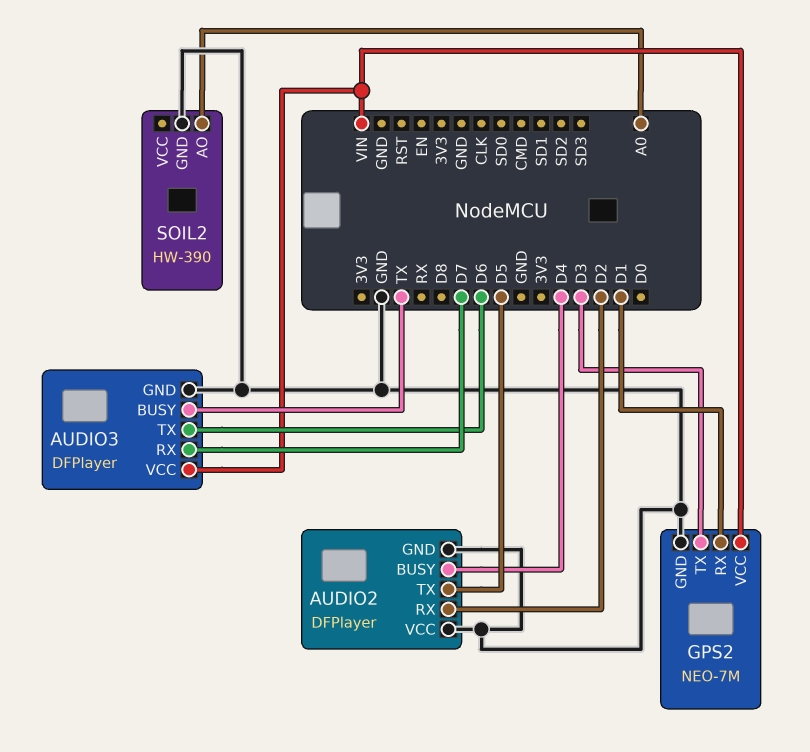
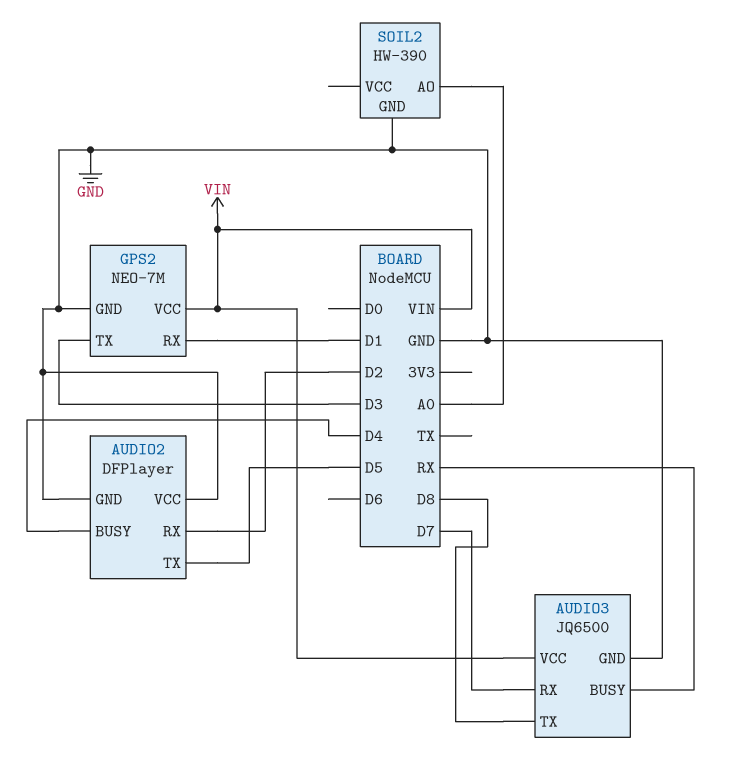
AUDIO3: DFPlayer -> JQ6500
AUDIO3 pin BUSY: TX -> RX
AUDIO3 pin TX: D6 -> D8

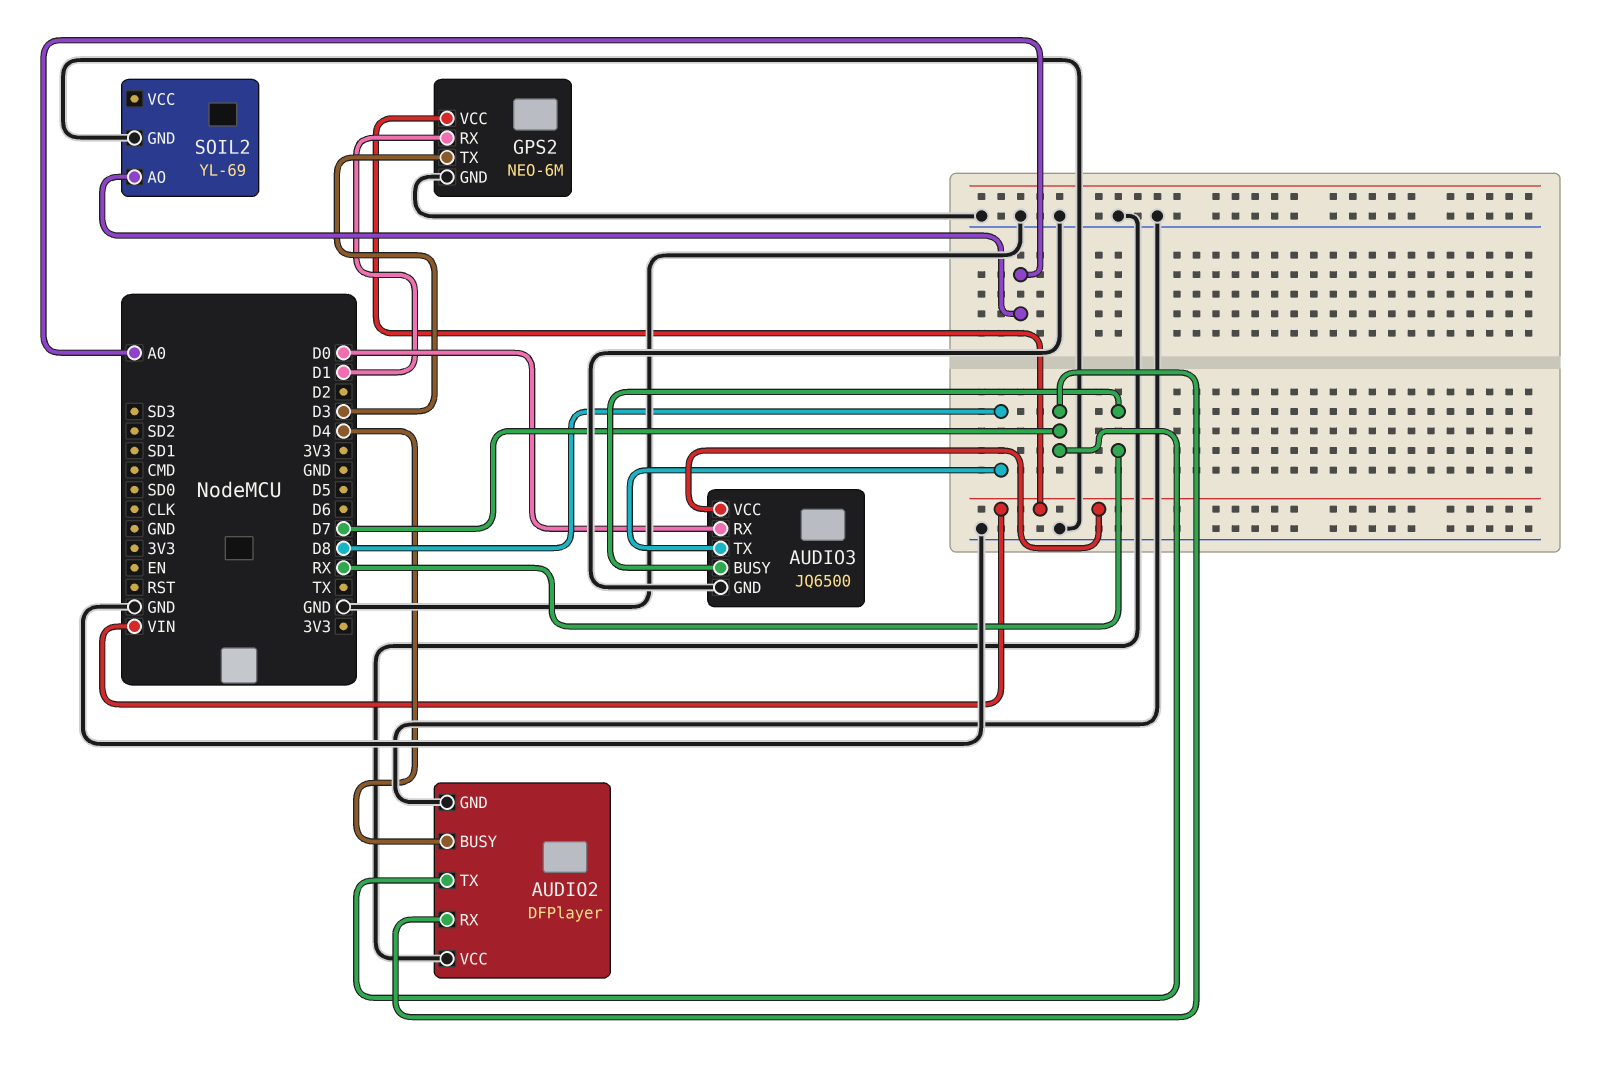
AUDIO2 pin RX: D2 -> D7
AUDIO2 pin TX: D5 -> D7
AUDIO3 pin RX: D7 -> D0
GPS2: NEO-7M -> NEO-6M
SOIL2: HW-390 -> YL-69

